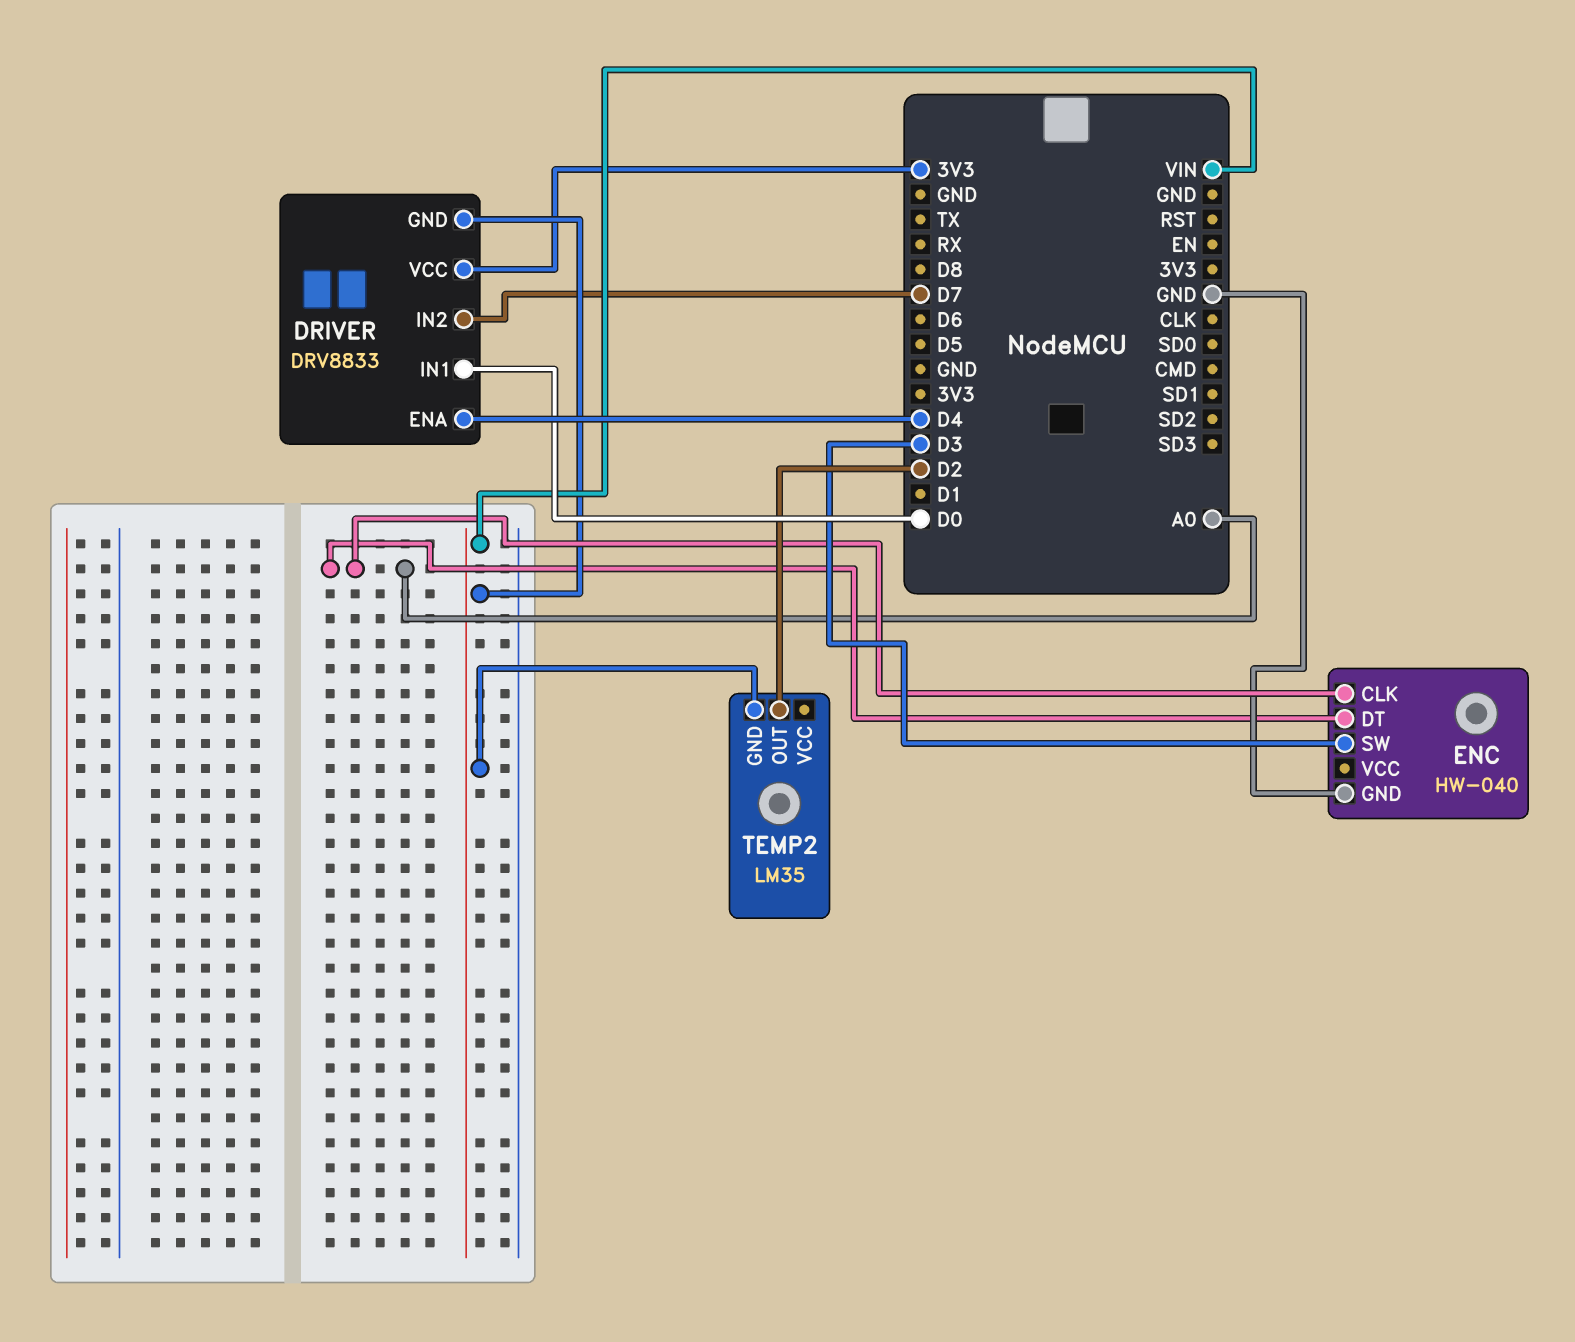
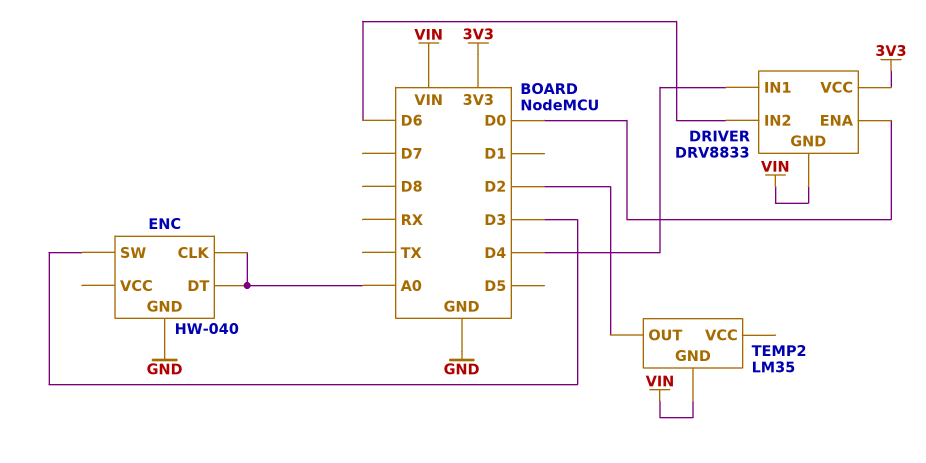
DRIVER pin ENA: D4 -> D0
DRIVER pin IN1: D0 -> D4
DRIVER pin IN2: D7 -> D6

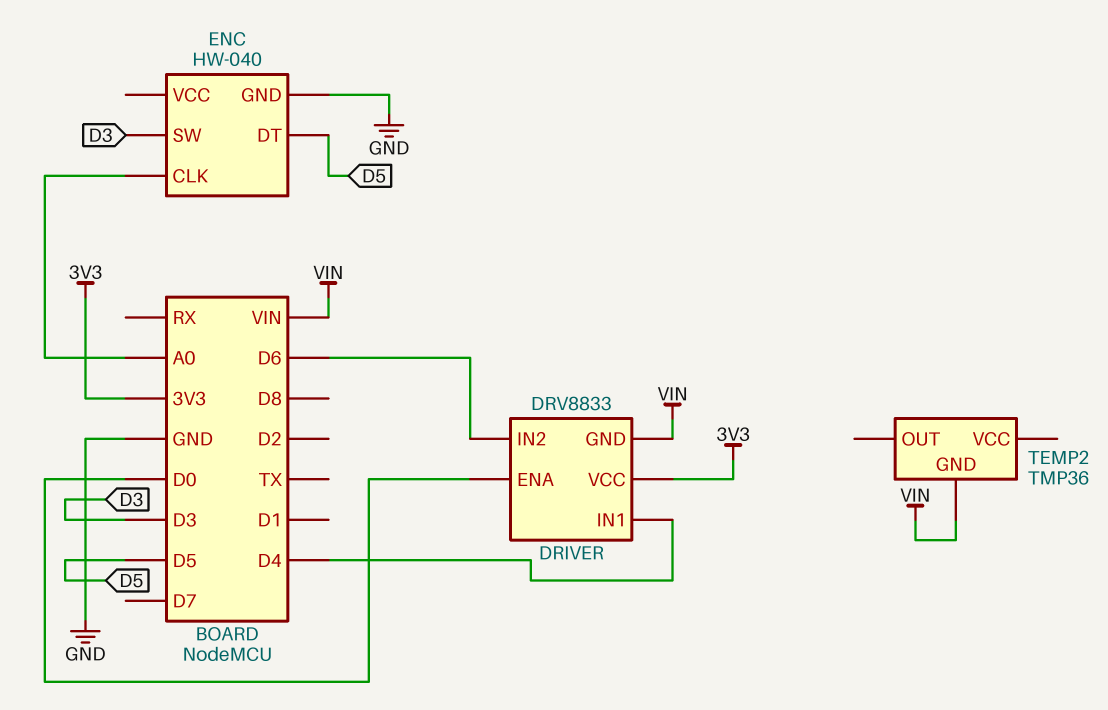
ENC pin DT: A0 -> D5
TEMP2: LM35 -> TMP36
TEMP2 pin OUT: D2 -> none

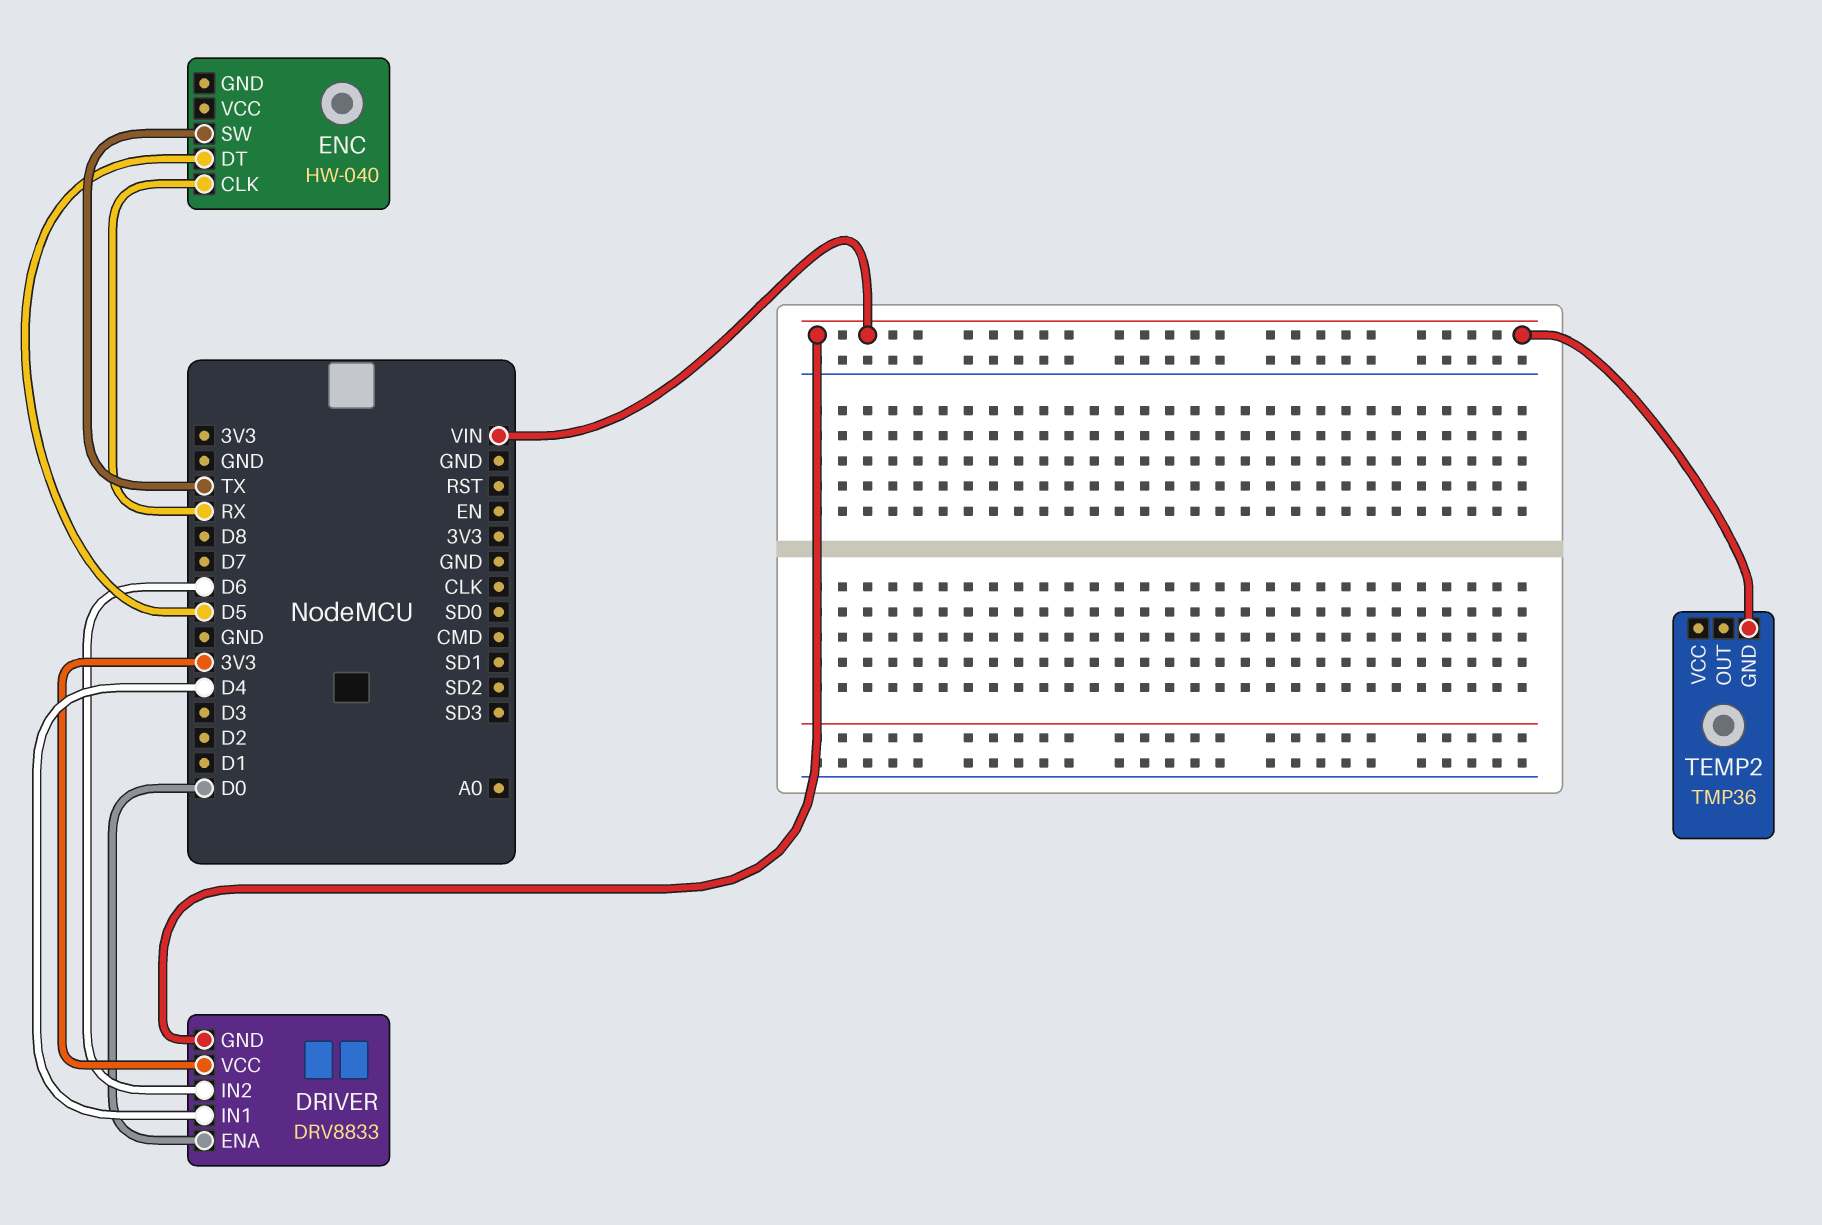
ENC pin CLK: A0 -> RX
ENC pin GND: GND -> none
ENC pin SW: D3 -> TX

